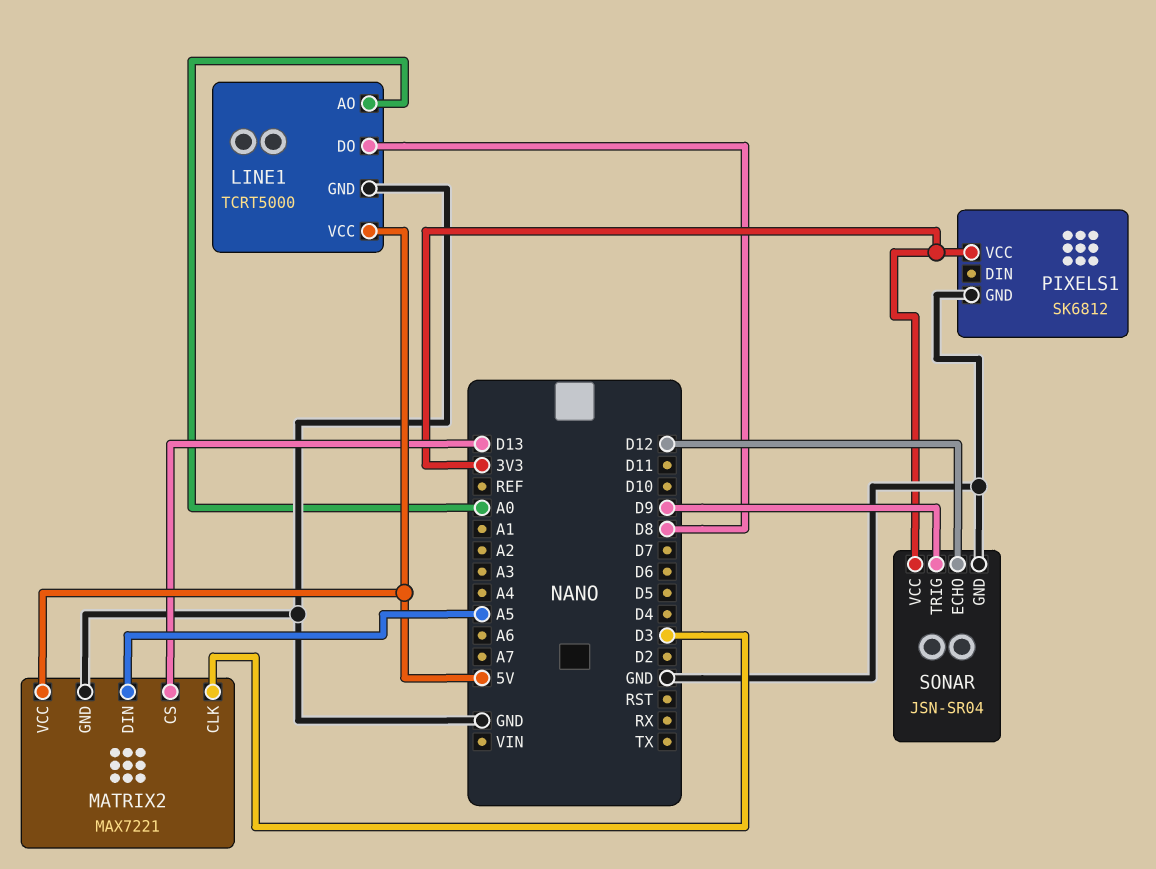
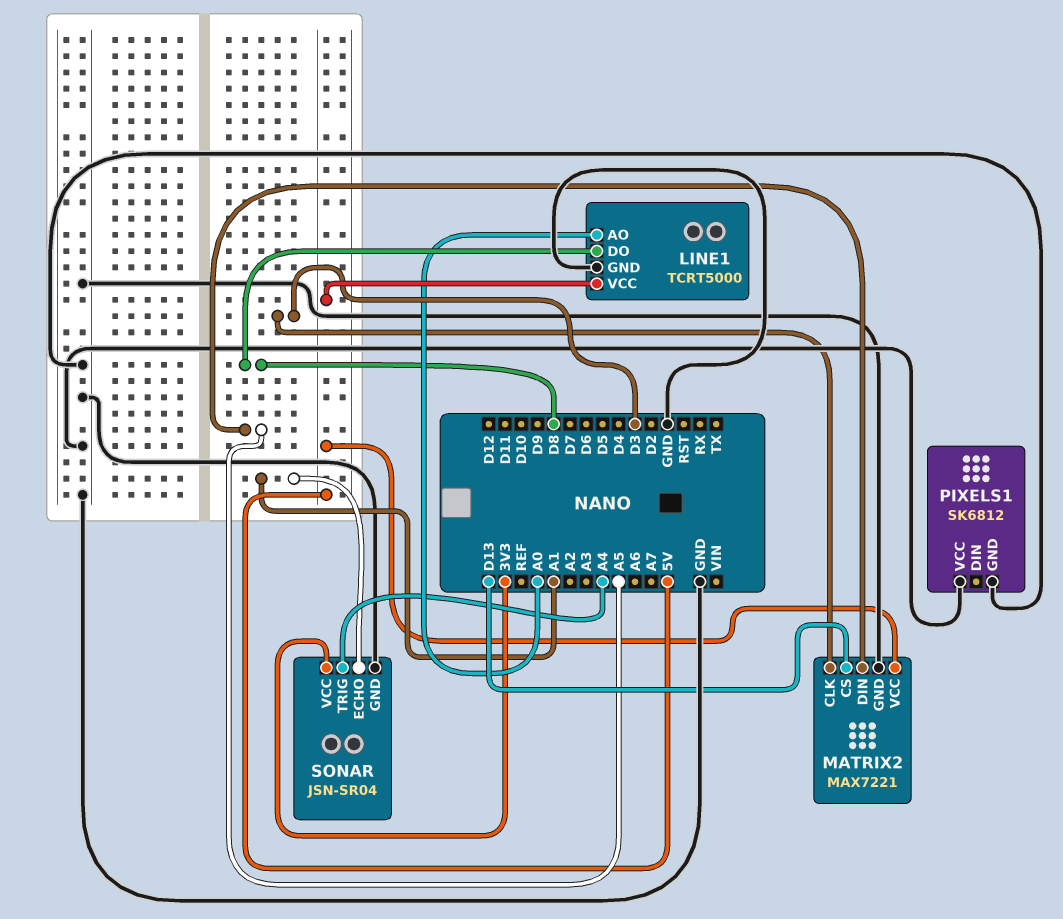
PIXELS1 pin VCC: 3V3 -> GND
SONAR pin ECHO: D12 -> A1
SONAR pin TRIG: D9 -> A4

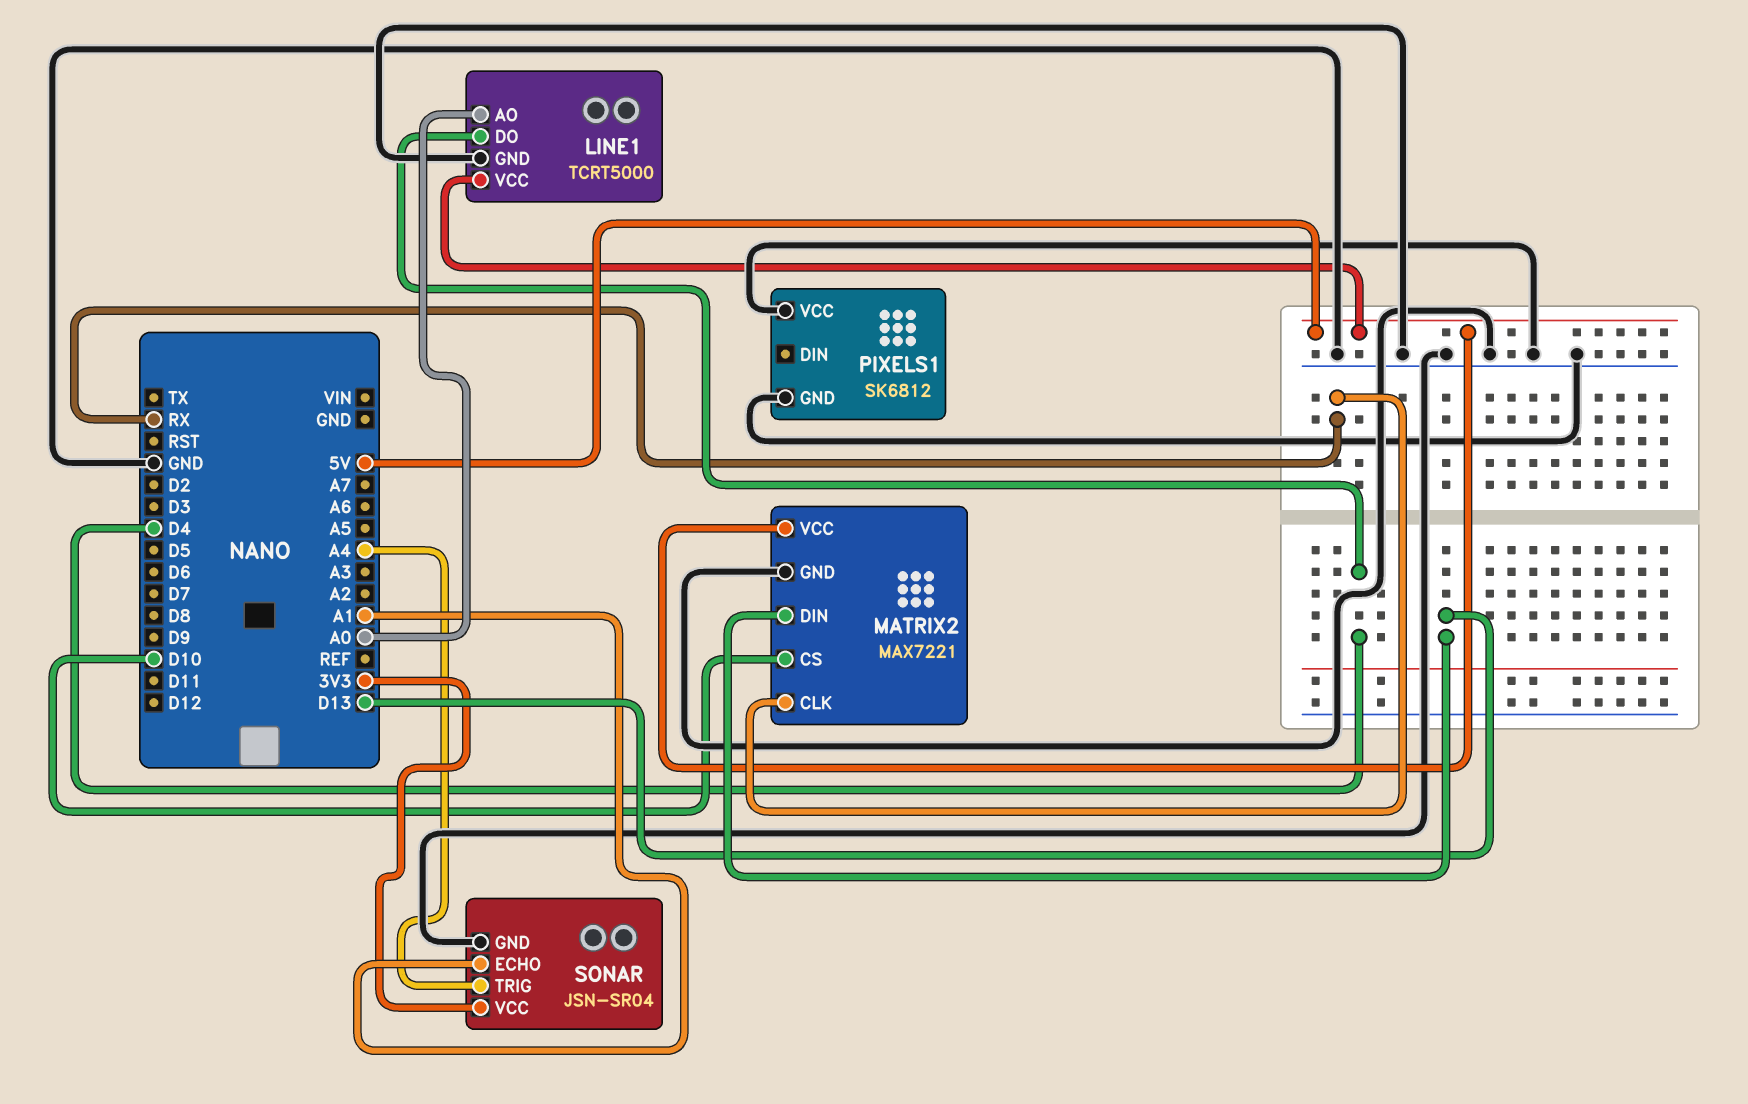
LINE1 pin DO: D8 -> D4
MATRIX2 pin CLK: D3 -> RX
MATRIX2 pin CS: D13 -> D10
MATRIX2 pin DIN: A5 -> D13

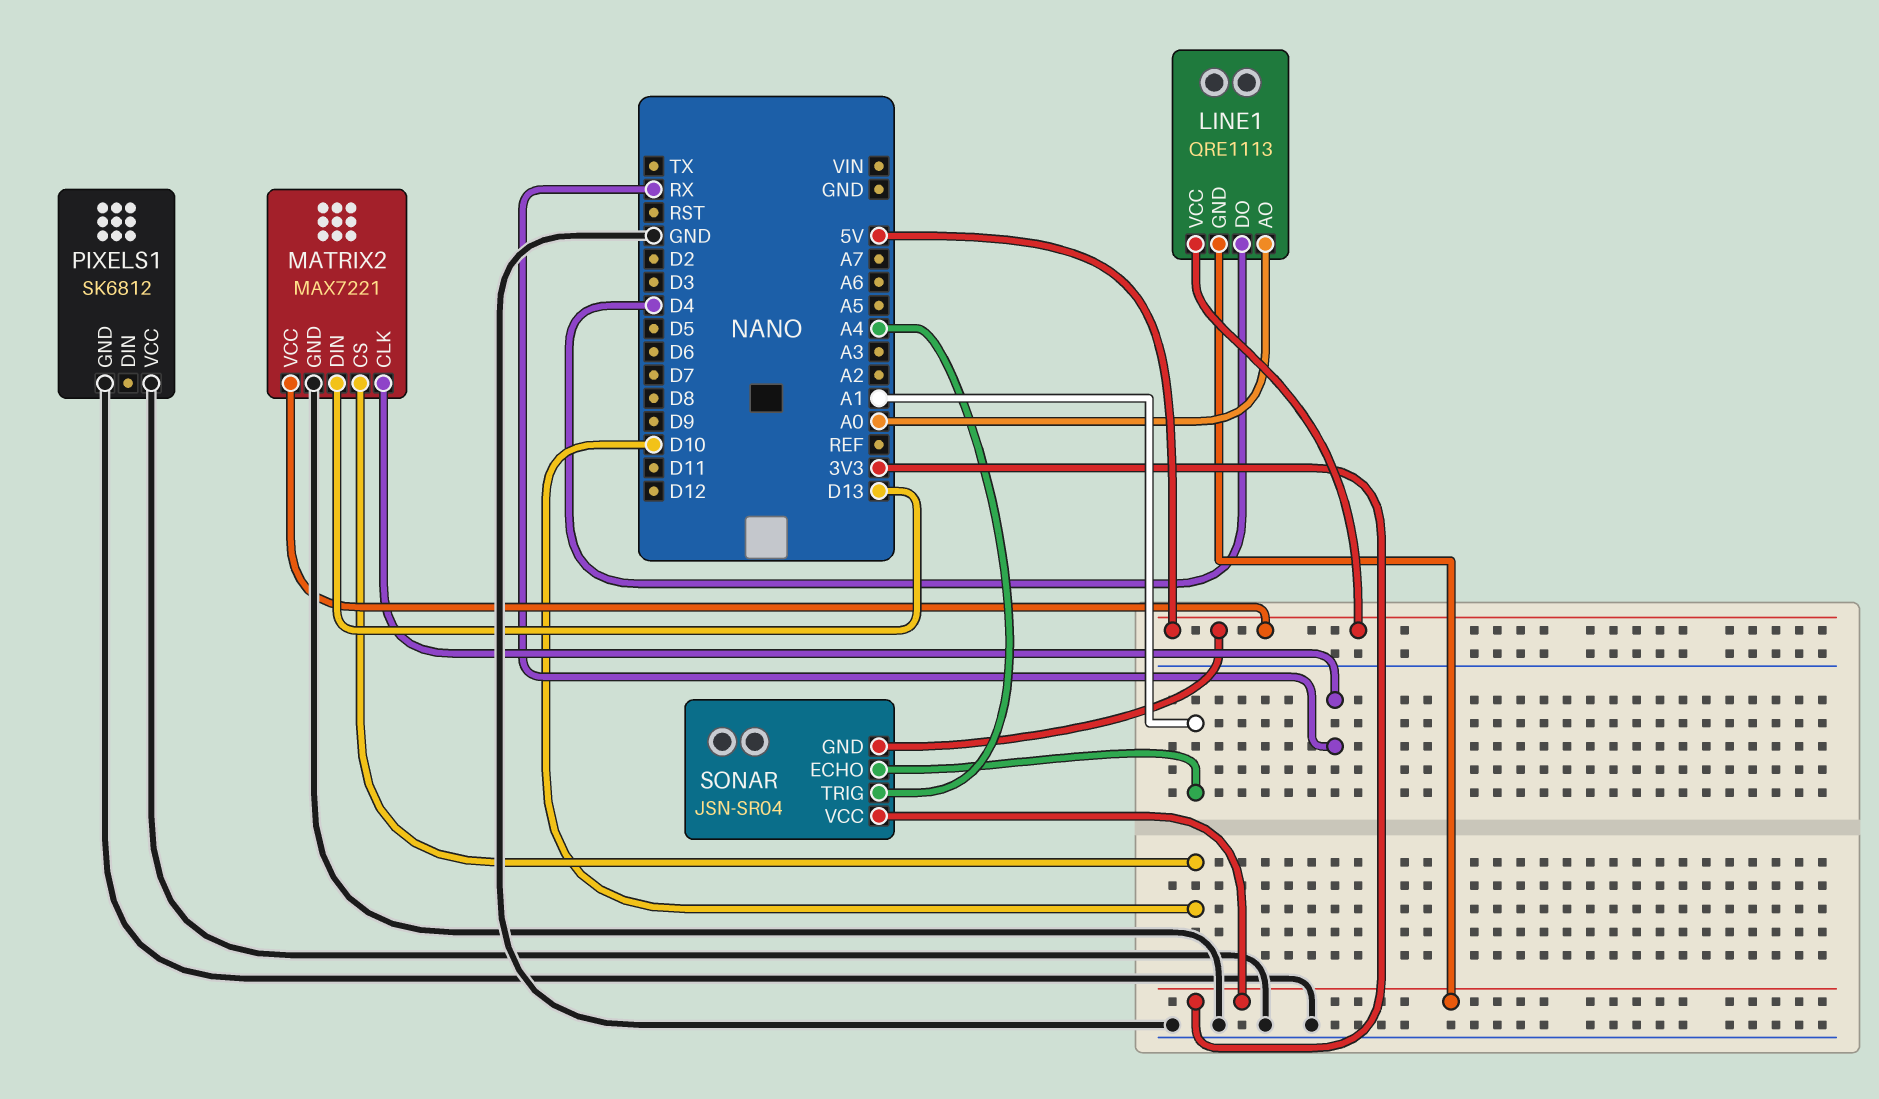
LINE1: TCRT5000 -> QRE1113
LINE1 pin GND: GND -> 3V3
SONAR pin GND: GND -> 5V

